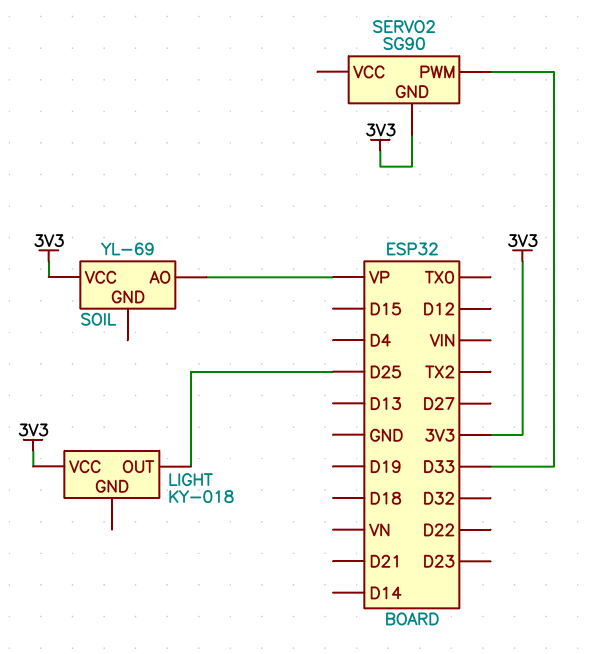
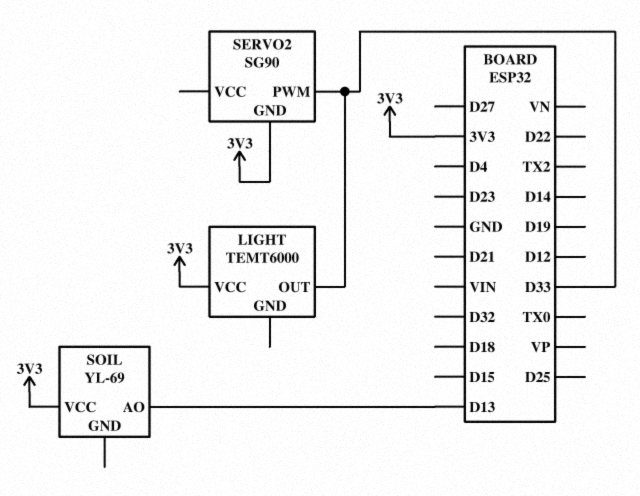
LIGHT: KY-018 -> TEMT6000
LIGHT pin OUT: D25 -> D33
SOIL pin AO: VP -> D13

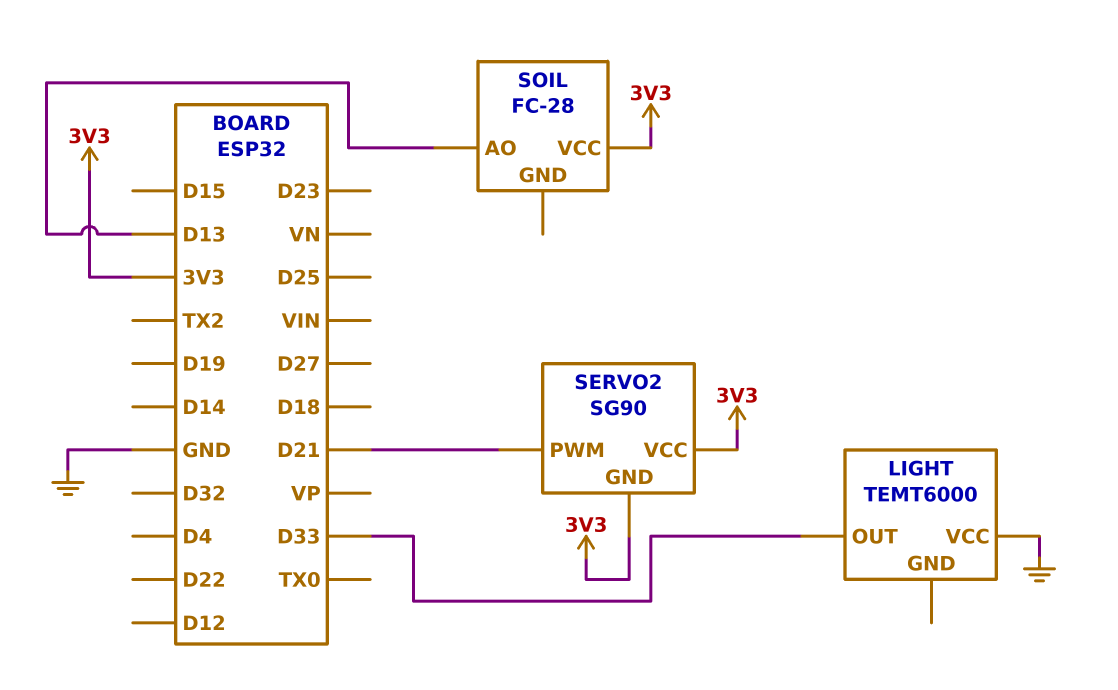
LIGHT pin VCC: 3V3 -> GND
SERVO2 pin PWM: D33 -> D21
SERVO2 pin VCC: none -> 3V3
SOIL: YL-69 -> FC-28

